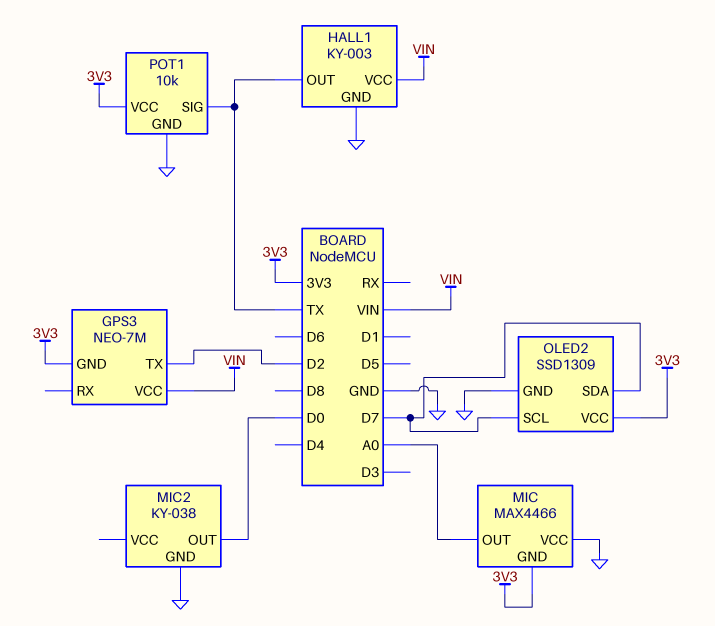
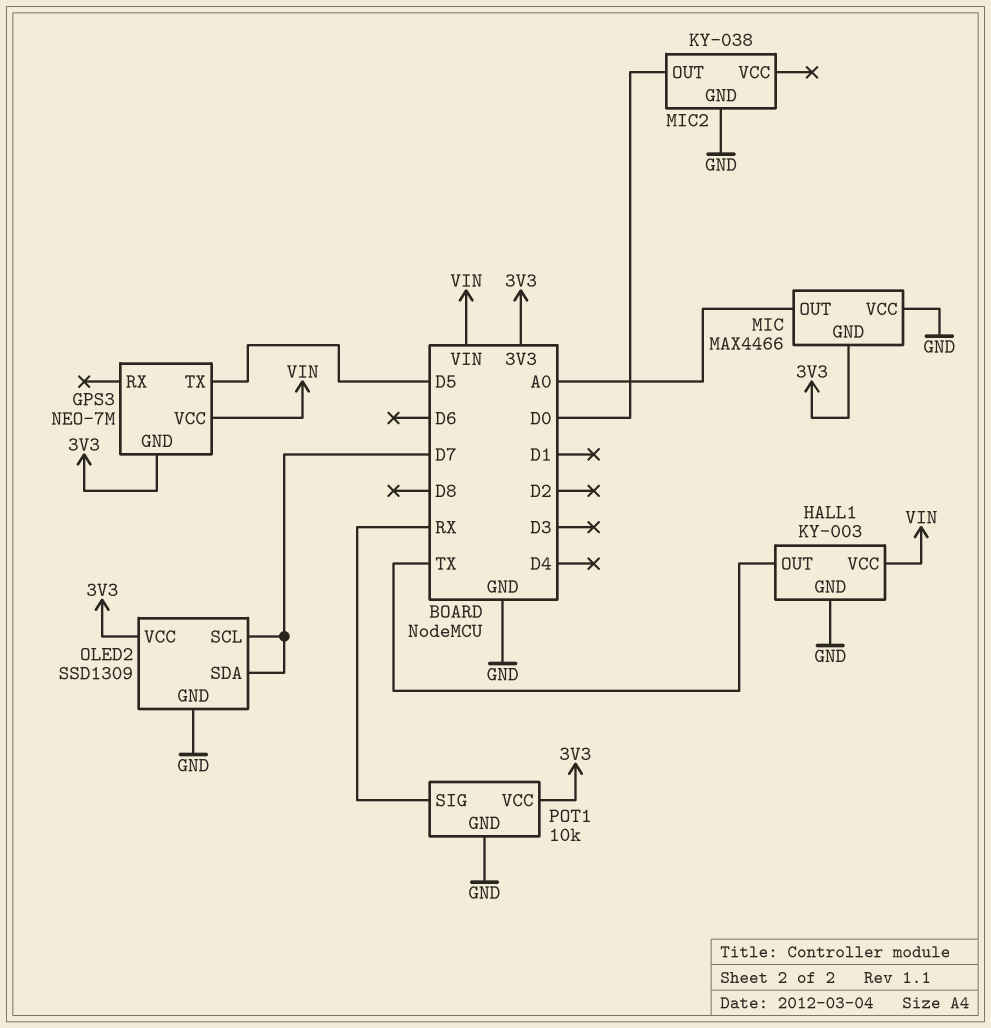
GPS3 pin TX: D2 -> D5
POT1 pin SIG: TX -> RX

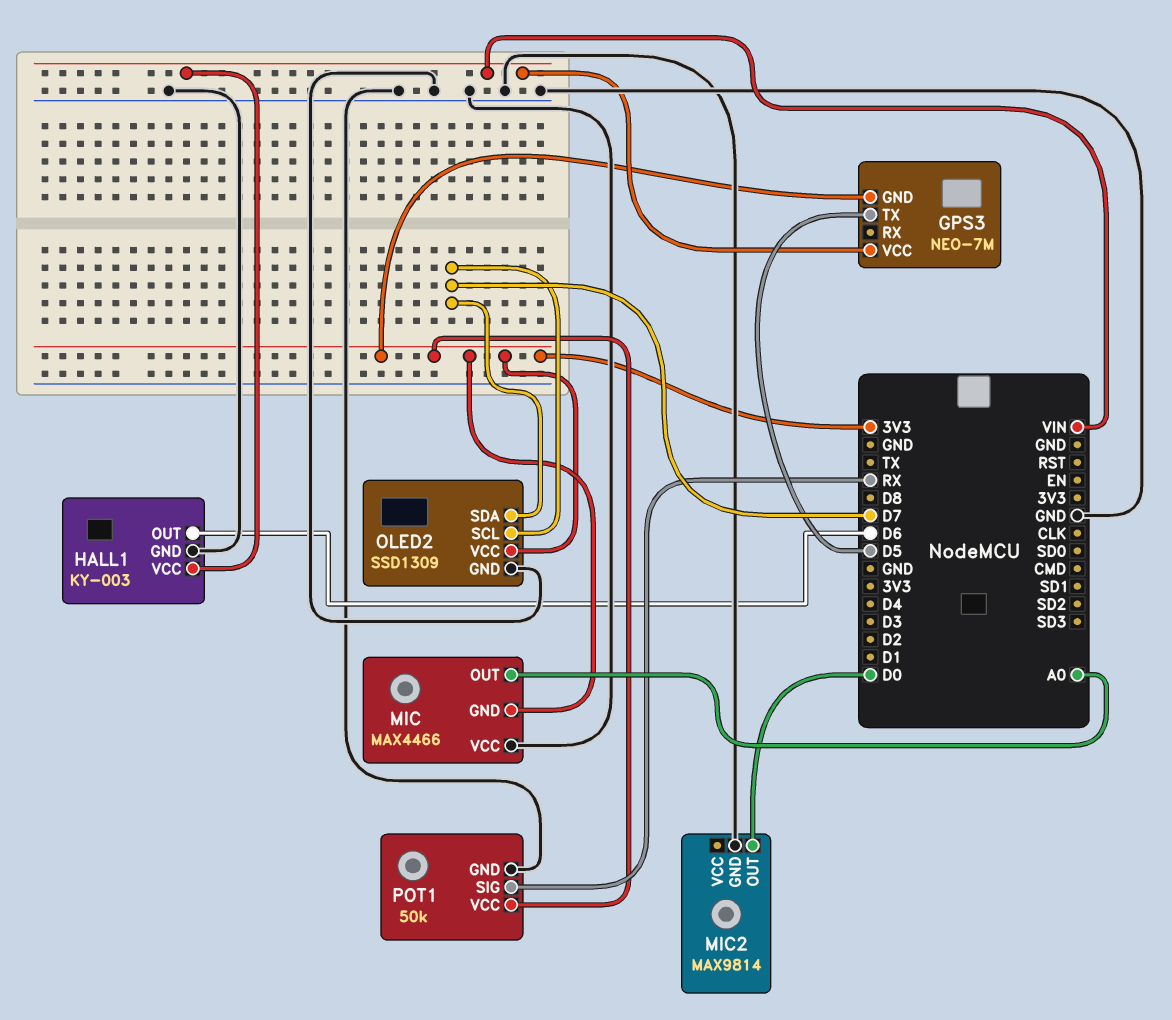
HALL1 pin OUT: TX -> D6
MIC2: KY-038 -> MAX9814
POT1: 10k -> 50k

